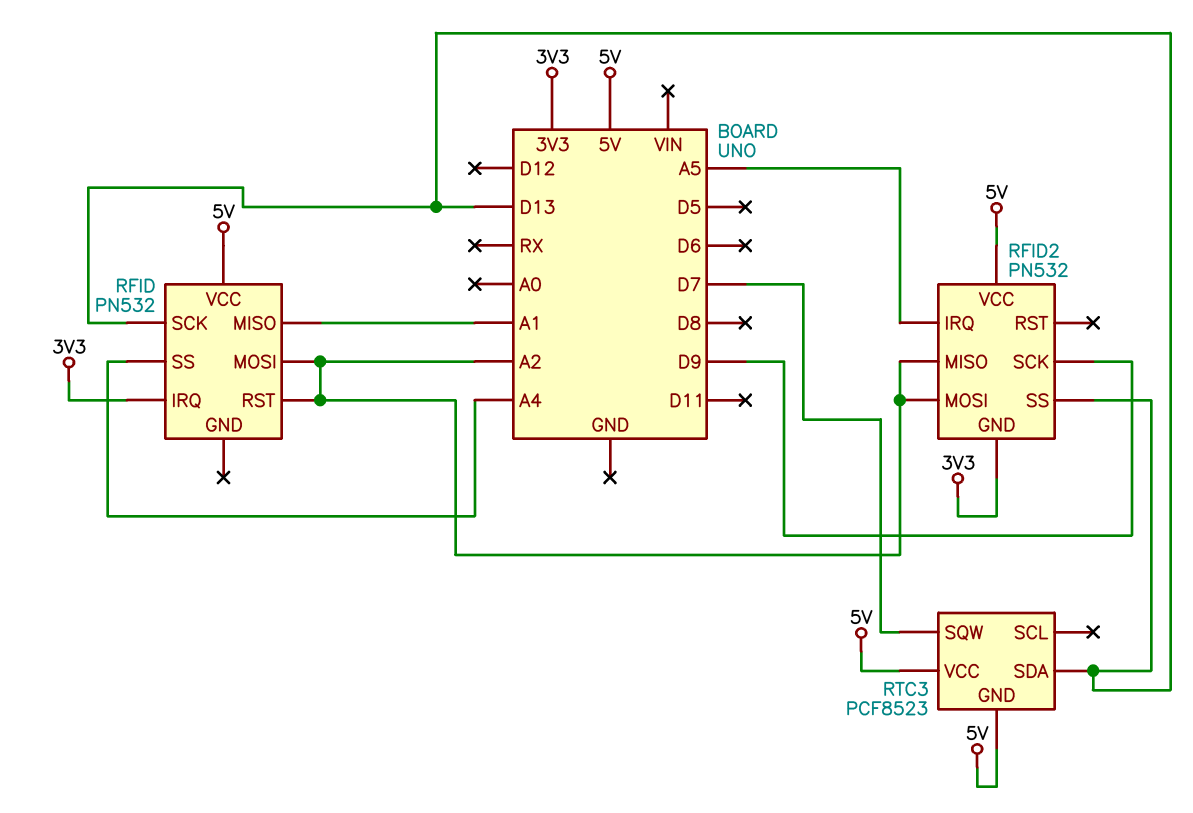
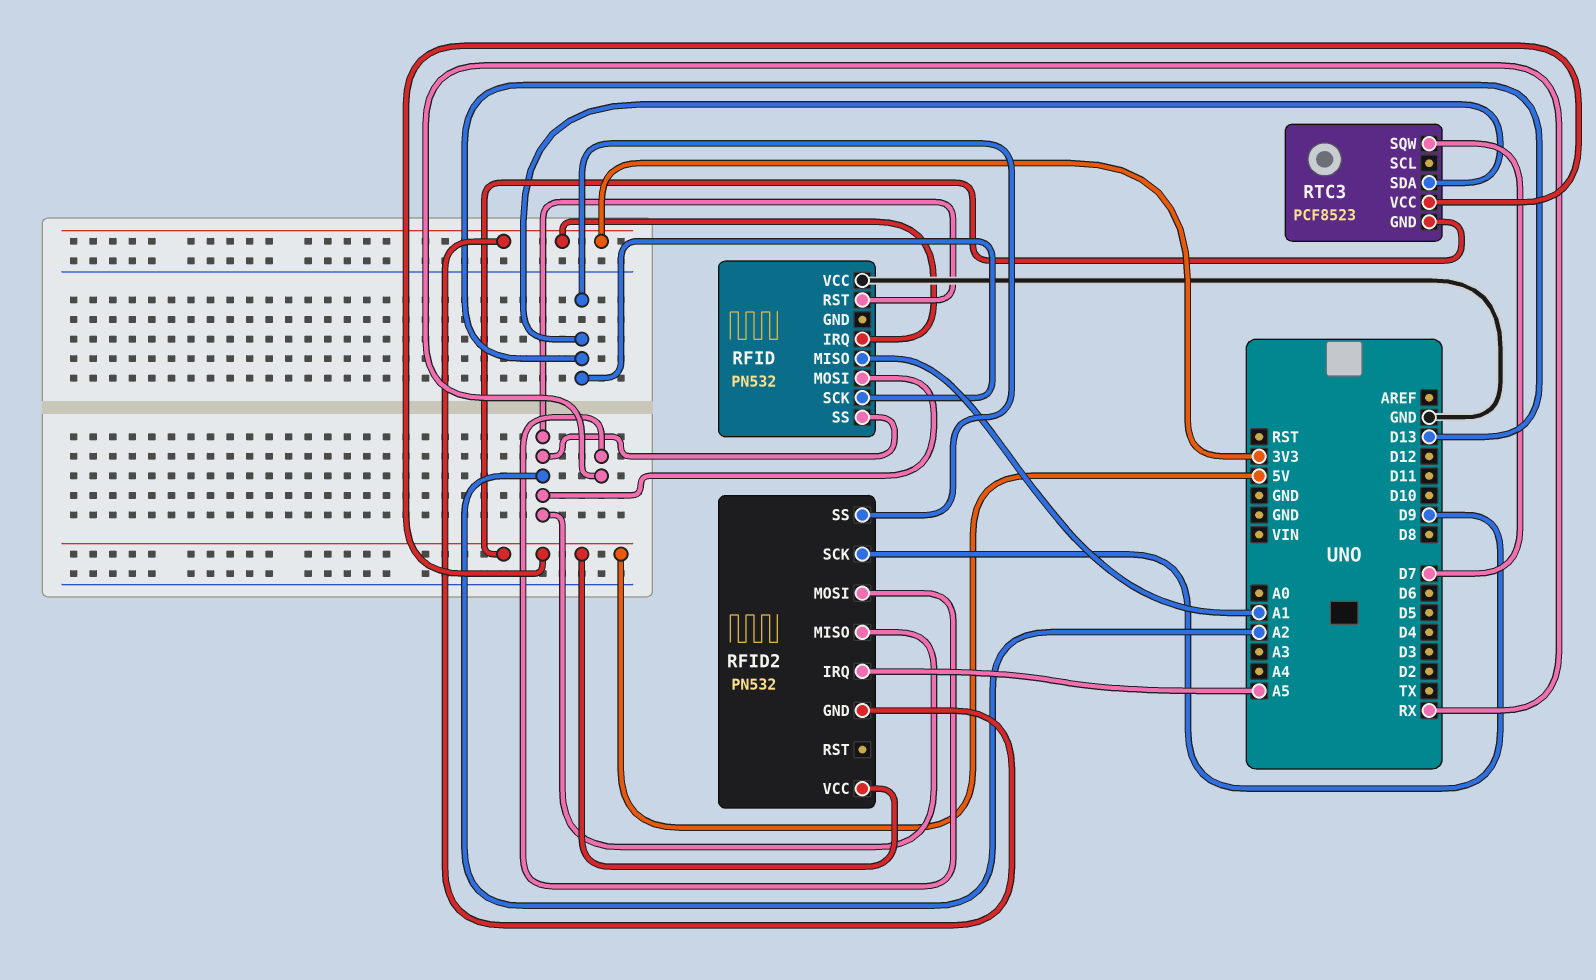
RFID pin SS: A4 -> A2
RFID pin VCC: 5V -> GND
RFID2 pin MOSI: A2 -> RX

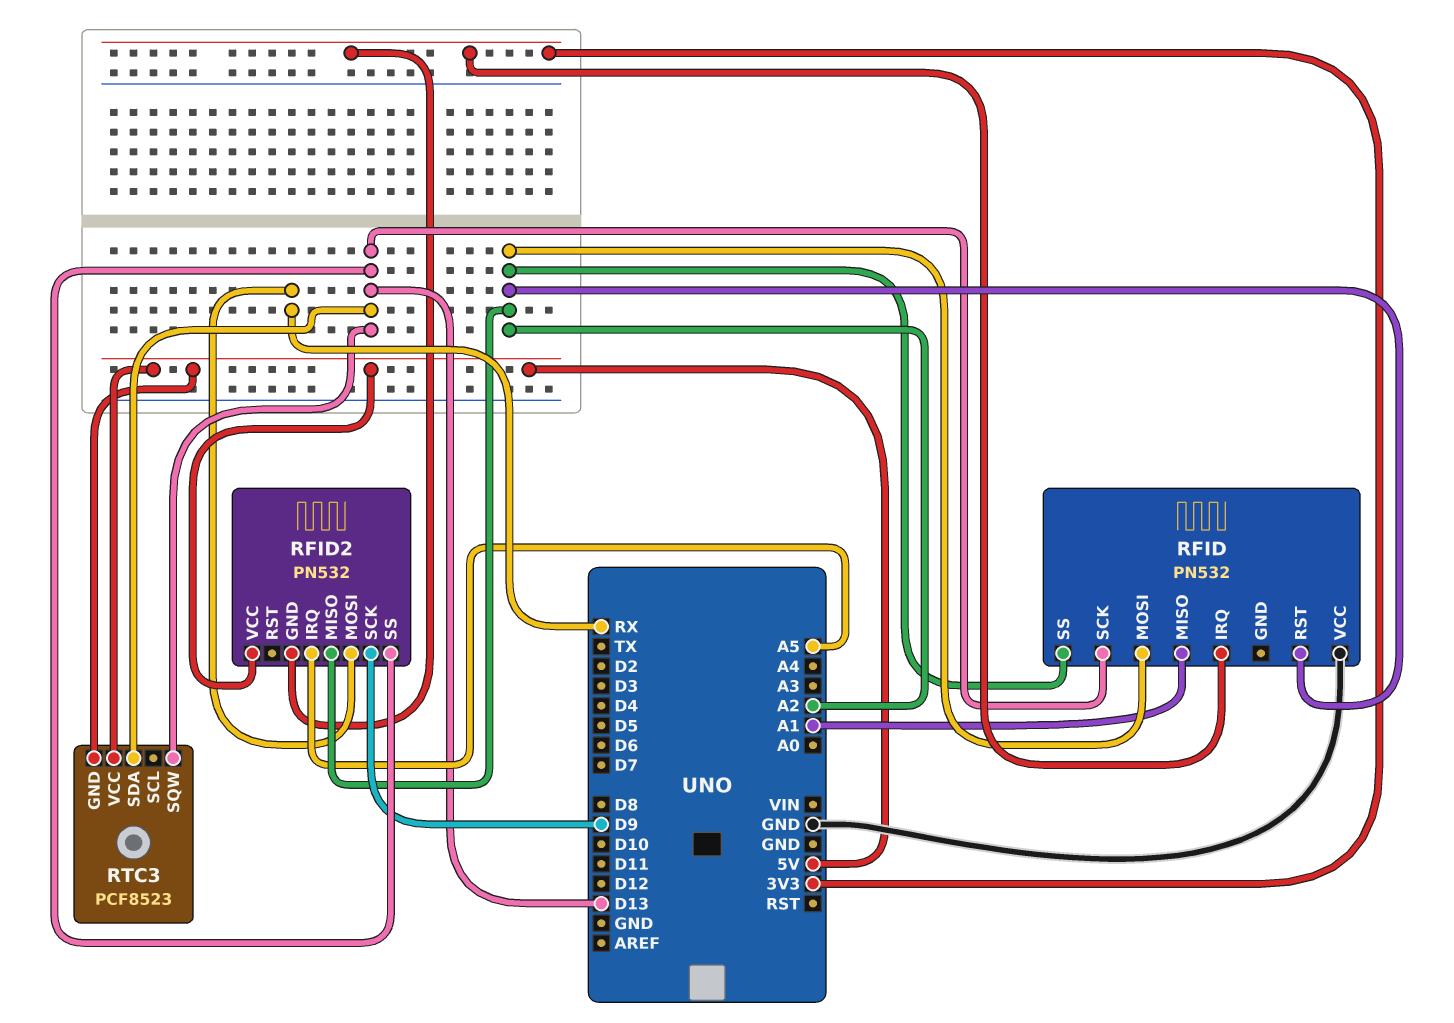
RTC3 pin SQW: D7 -> D13

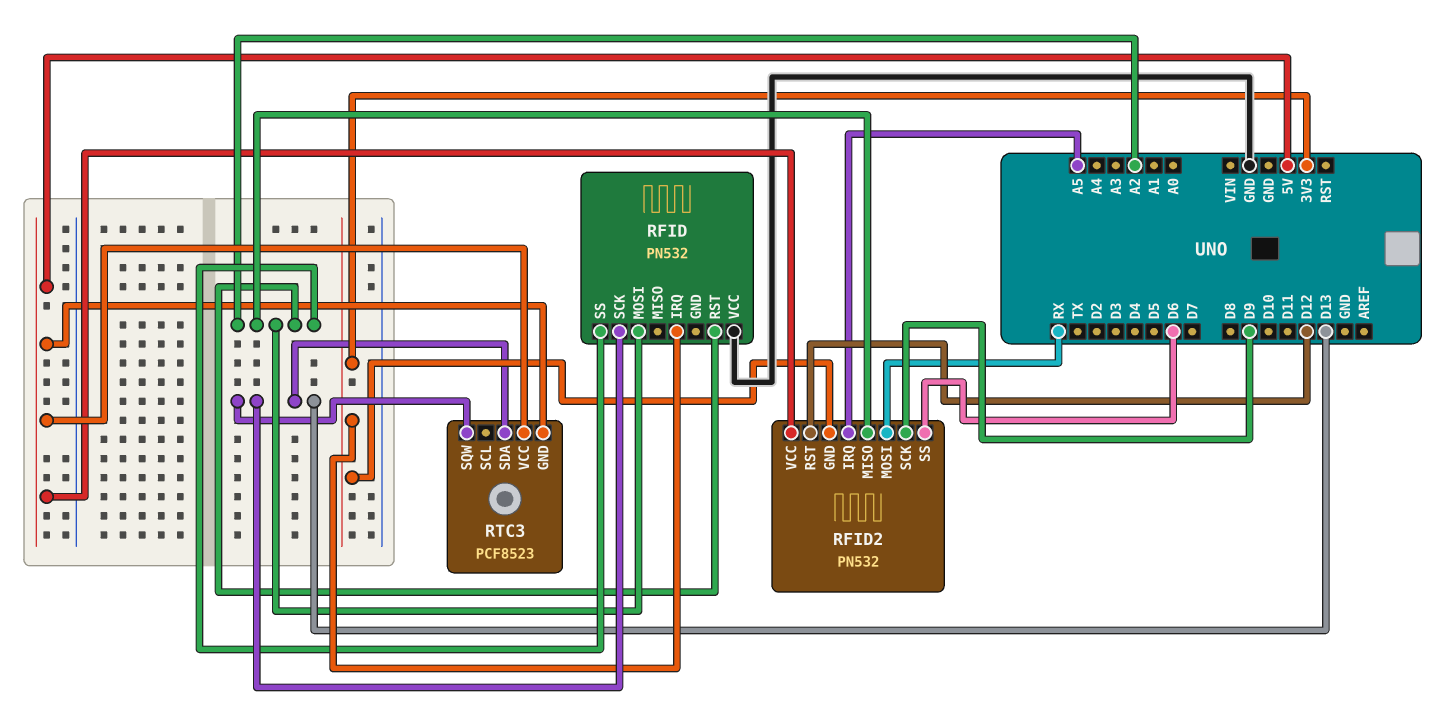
RFID pin MISO: A1 -> none
RFID2 pin RST: none -> D12
RFID2 pin SS: D13 -> D6

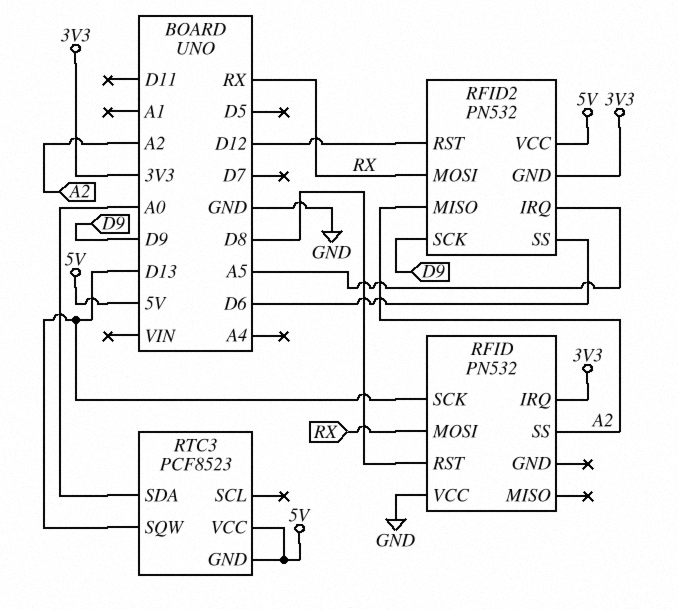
RFID pin MOSI: A2 -> RX
RFID pin RST: A2 -> D8
RTC3 pin SDA: D13 -> A0

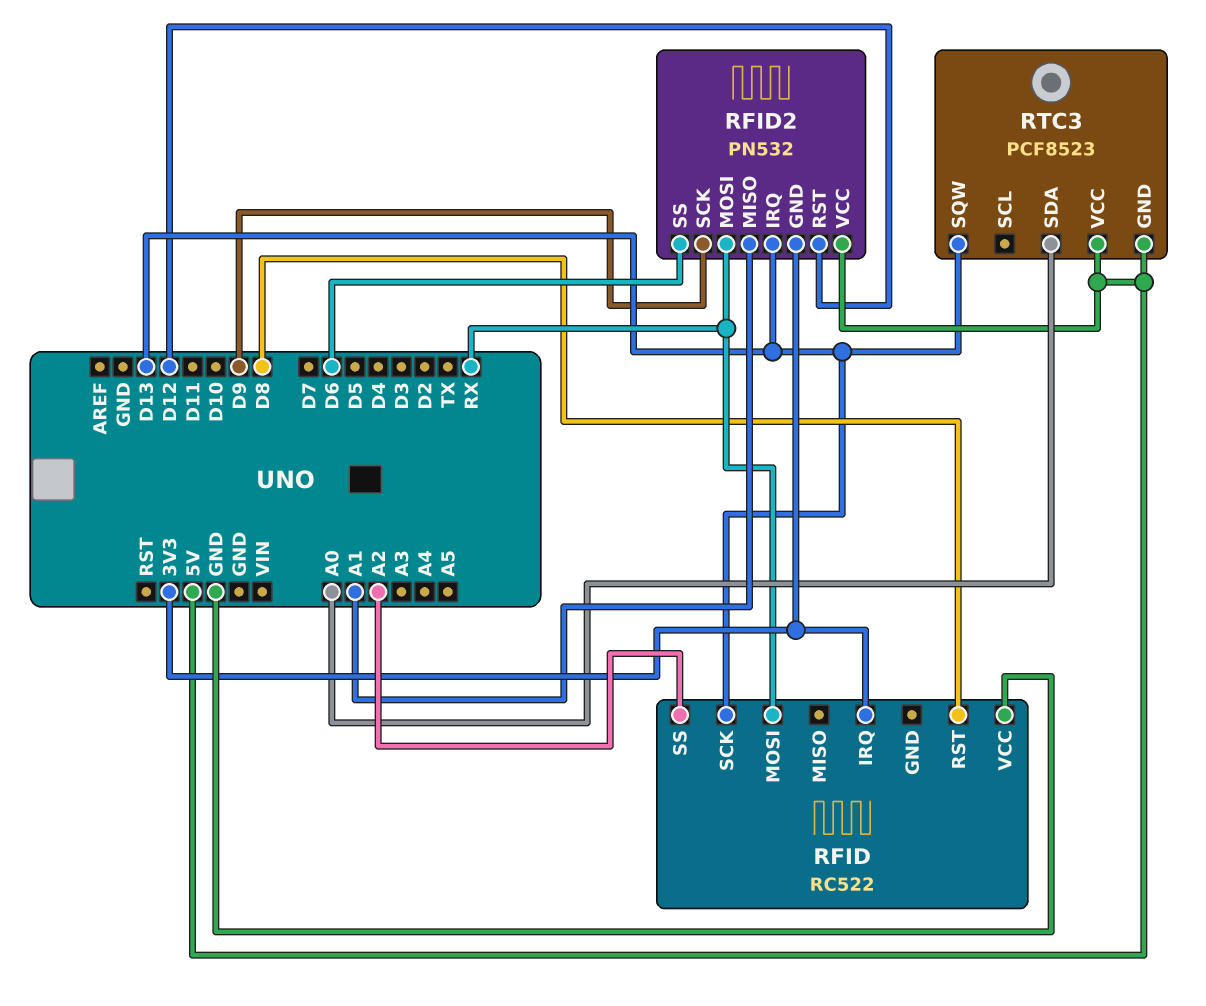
RFID: PN532 -> RC522
RFID2 pin IRQ: A5 -> D13
RFID2 pin MISO: A2 -> A1

